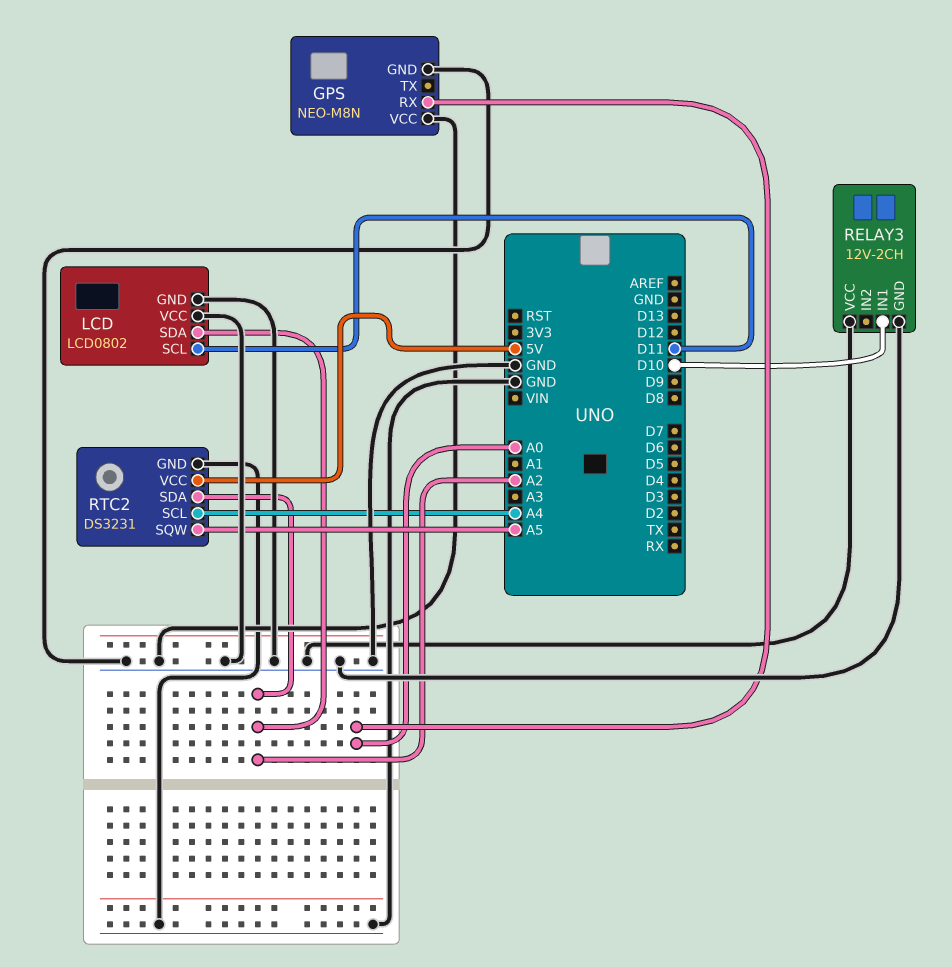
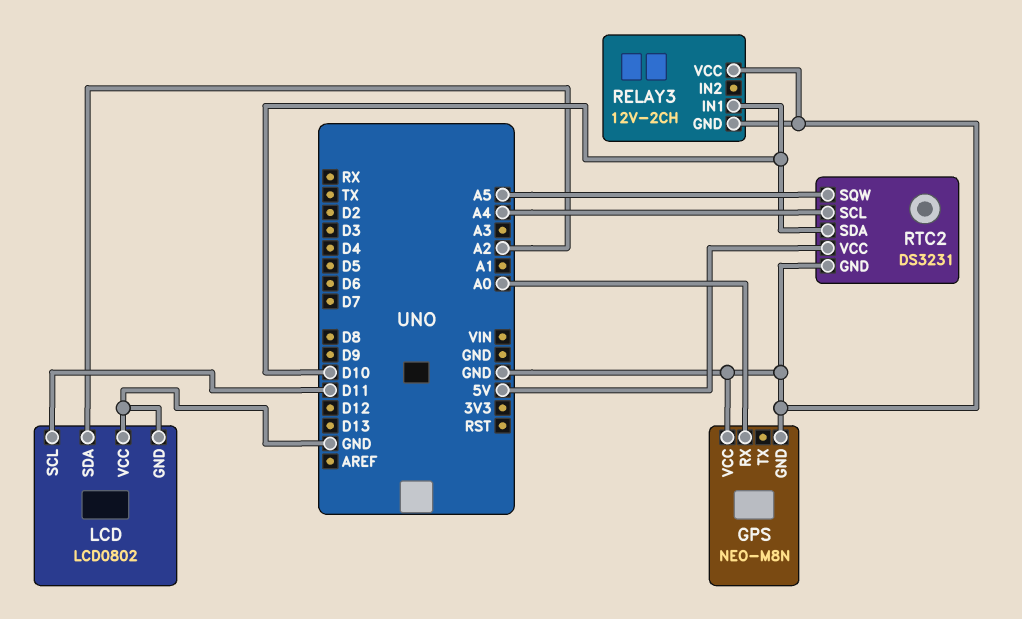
RTC2 pin SDA: A2 -> D10

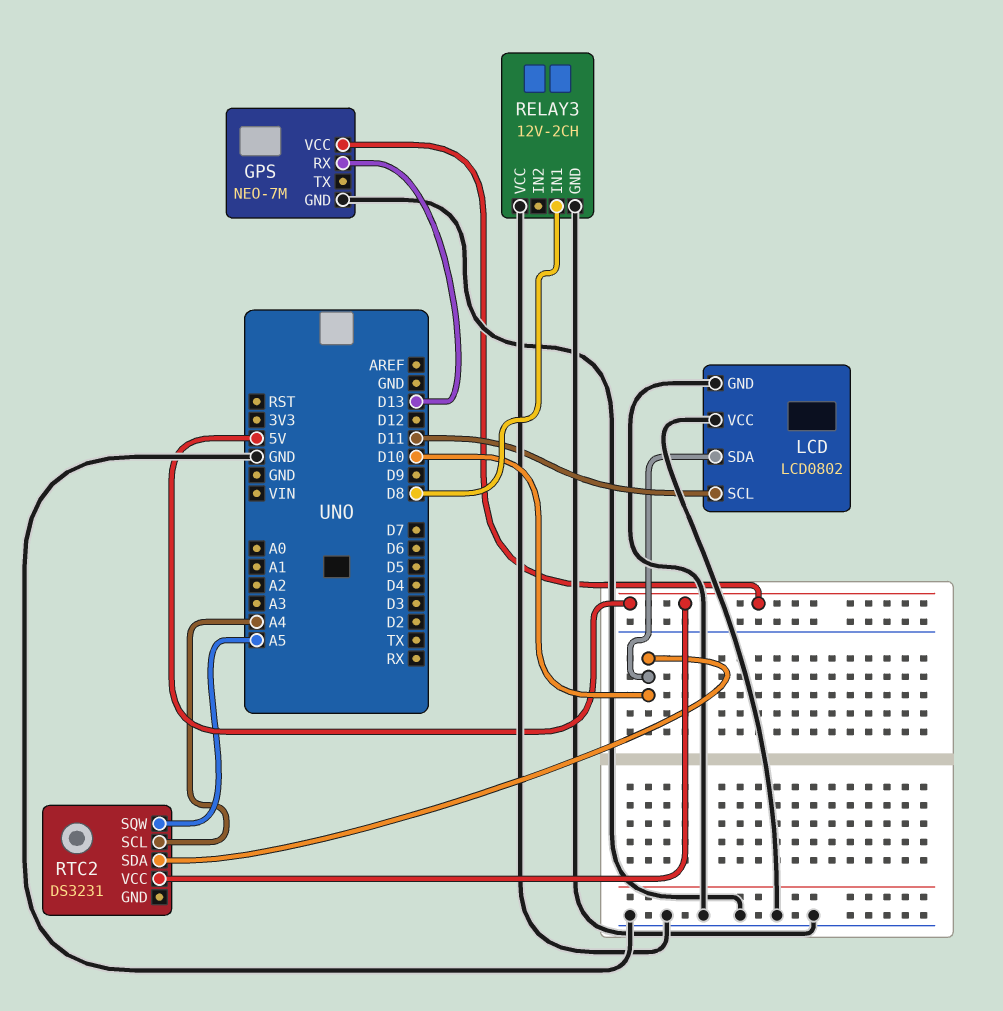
GPS: NEO-M8N -> NEO-7M
GPS pin RX: A0 -> D13
GPS pin VCC: GND -> 5V
LCD pin SDA: A2 -> D10
RELAY3 pin IN1: D10 -> D8
RTC2 pin GND: GND -> none

